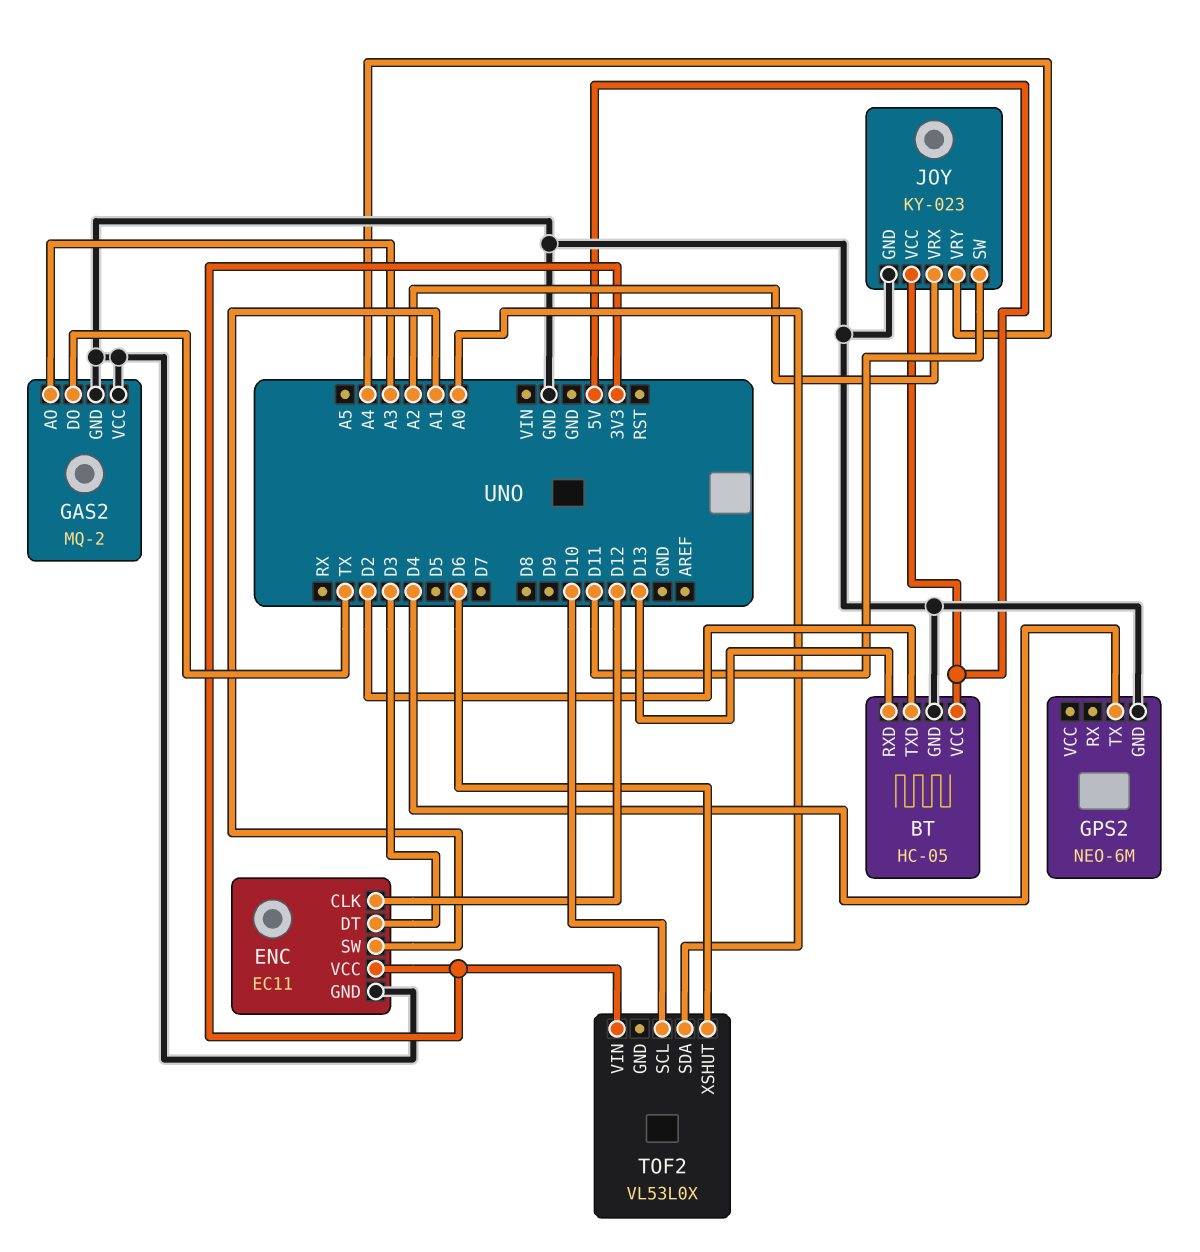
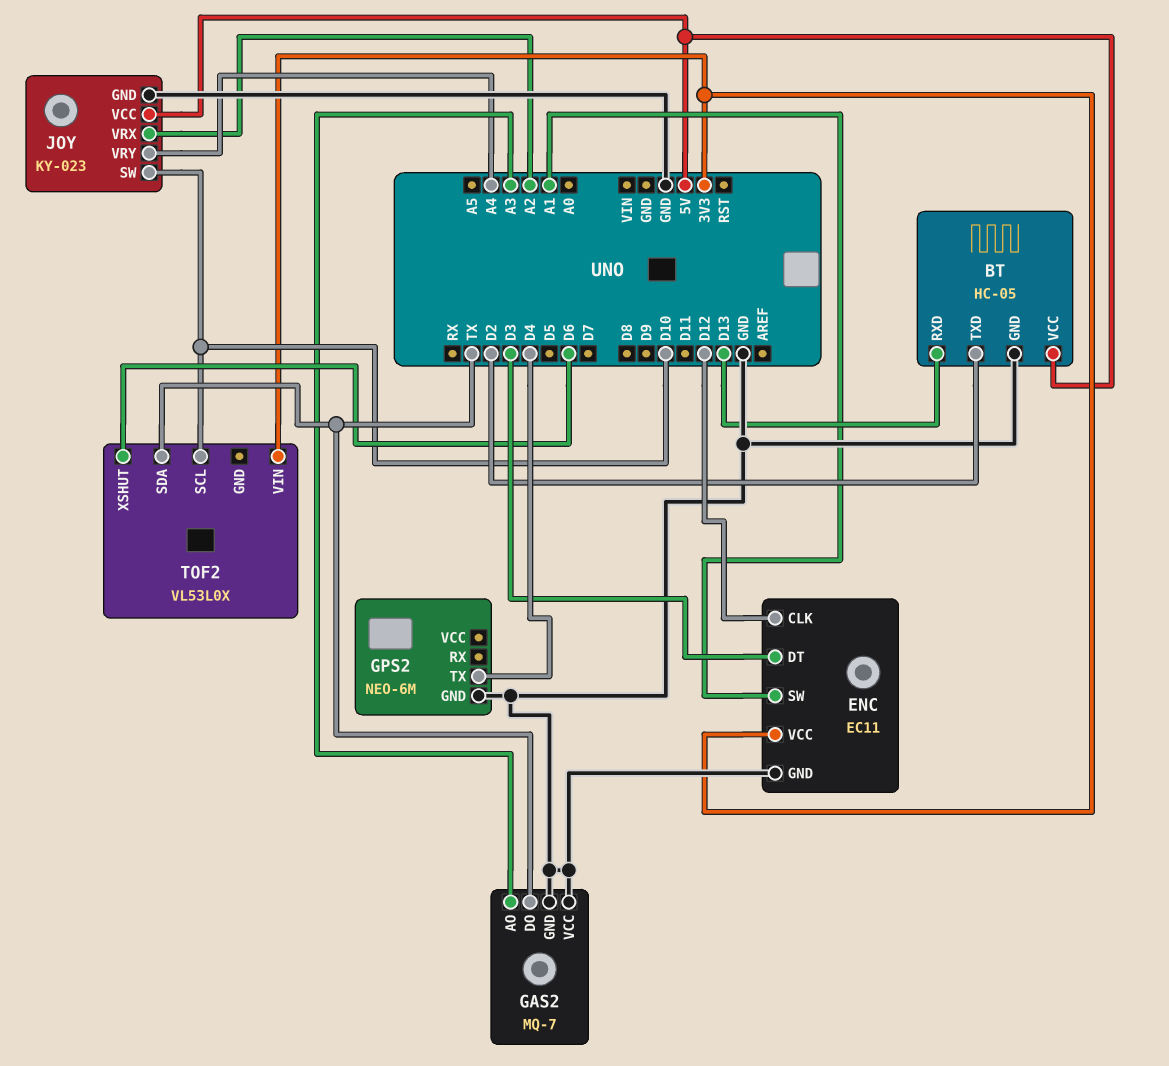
GAS2: MQ-2 -> MQ-7
JOY pin SW: D11 -> D10
TOF2 pin SDA: A0 -> TX

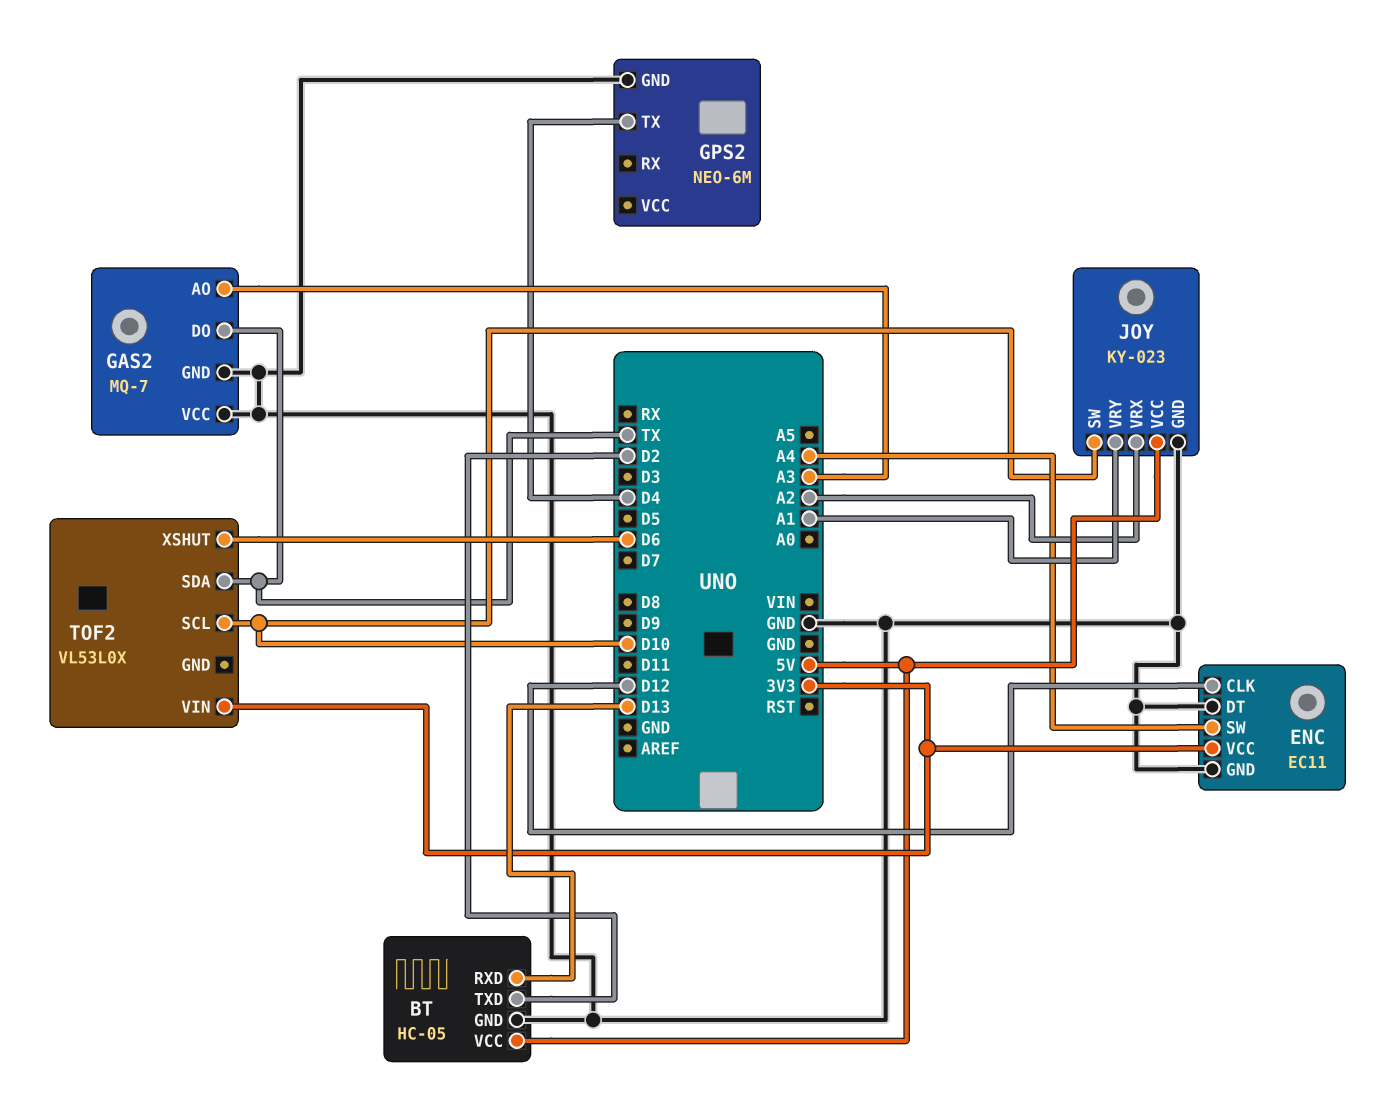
ENC pin DT: D3 -> GND
ENC pin SW: A1 -> A4
JOY pin VRY: A4 -> A1

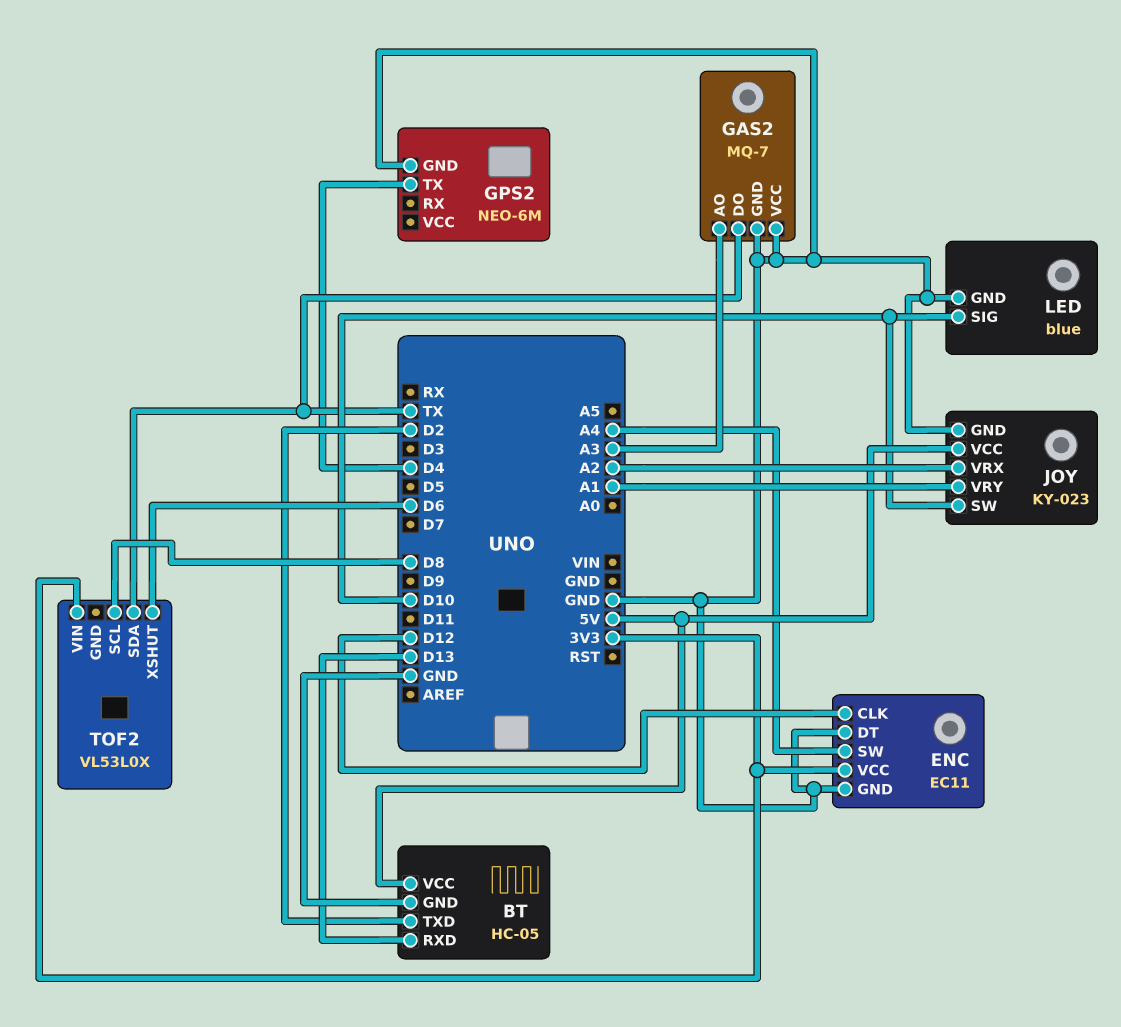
LED: none -> blue
LED pin GND: none -> GND
LED pin SIG: none -> D10
TOF2 pin SCL: D10 -> D8

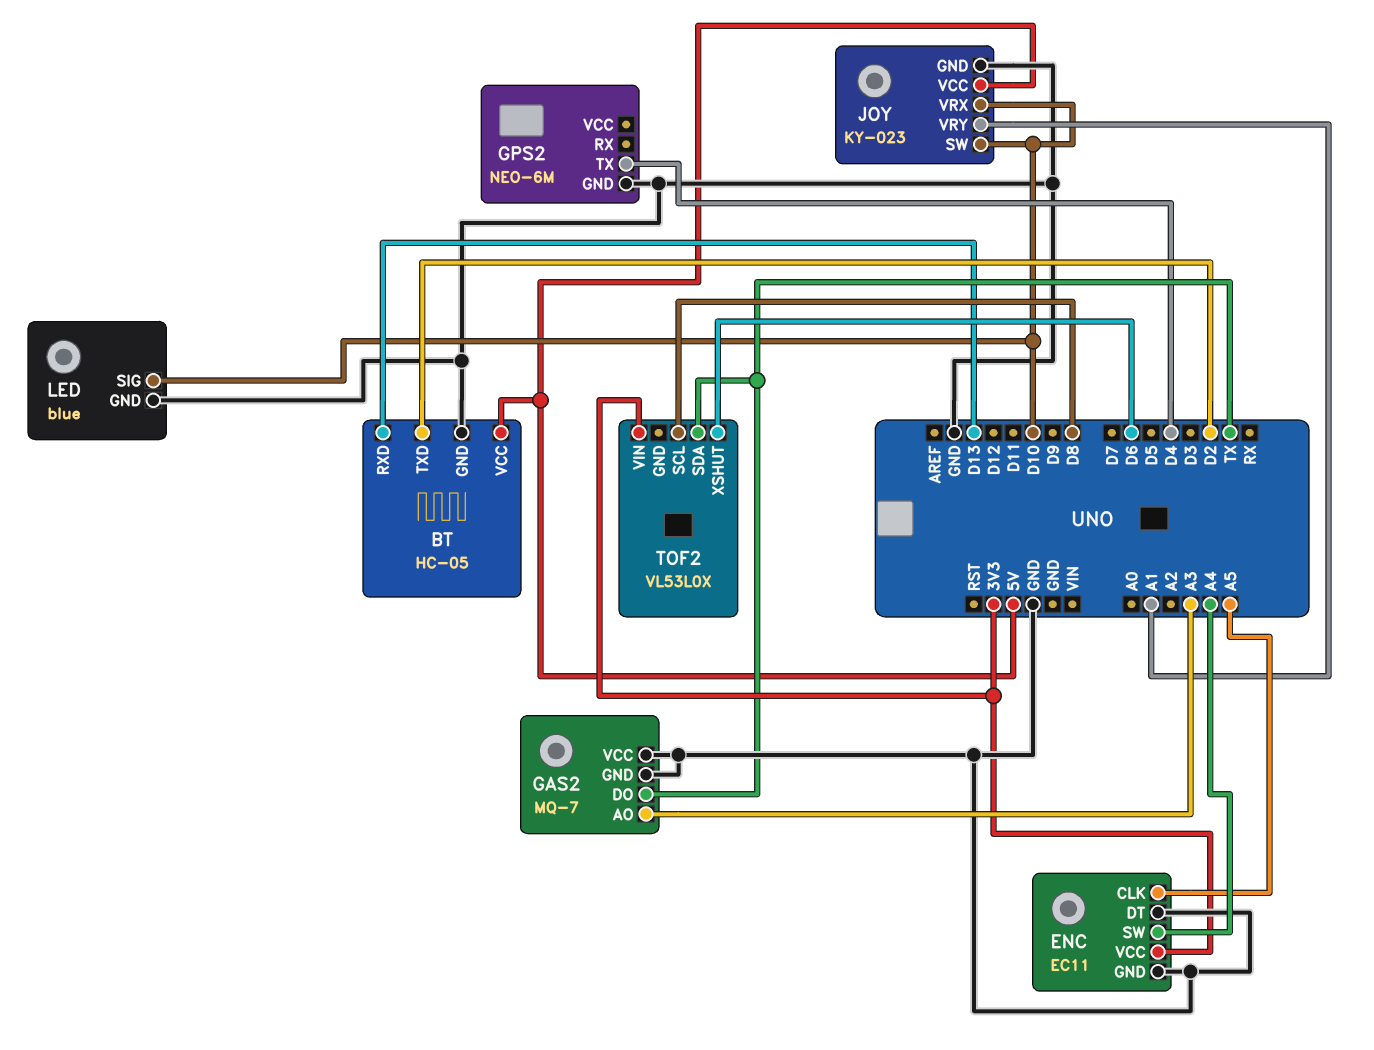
ENC pin CLK: D12 -> A5
JOY pin VRX: A2 -> D10

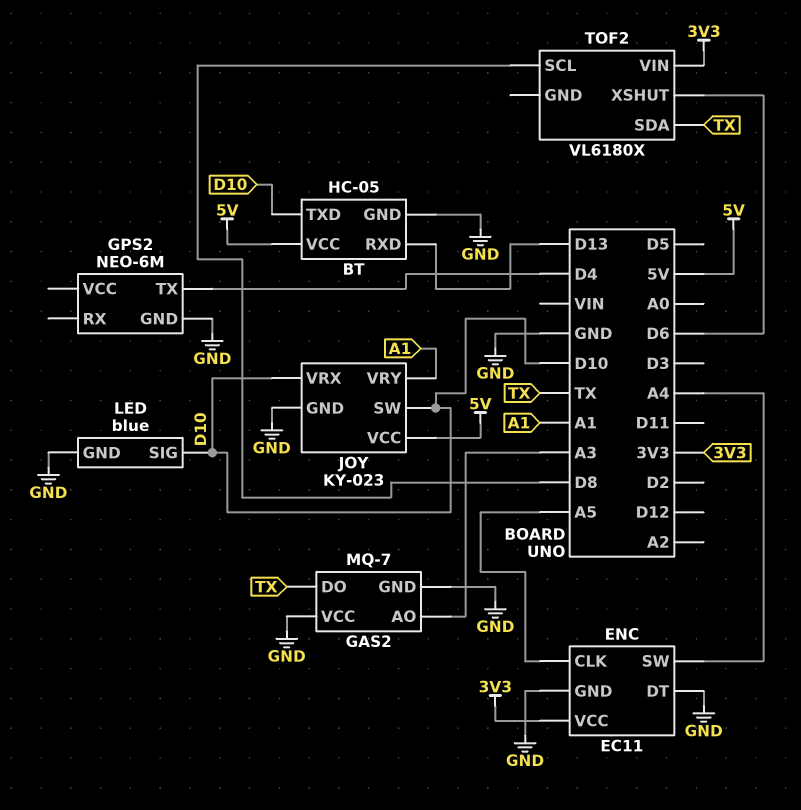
BT pin TXD: D2 -> D10
TOF2: VL53L0X -> VL6180X

